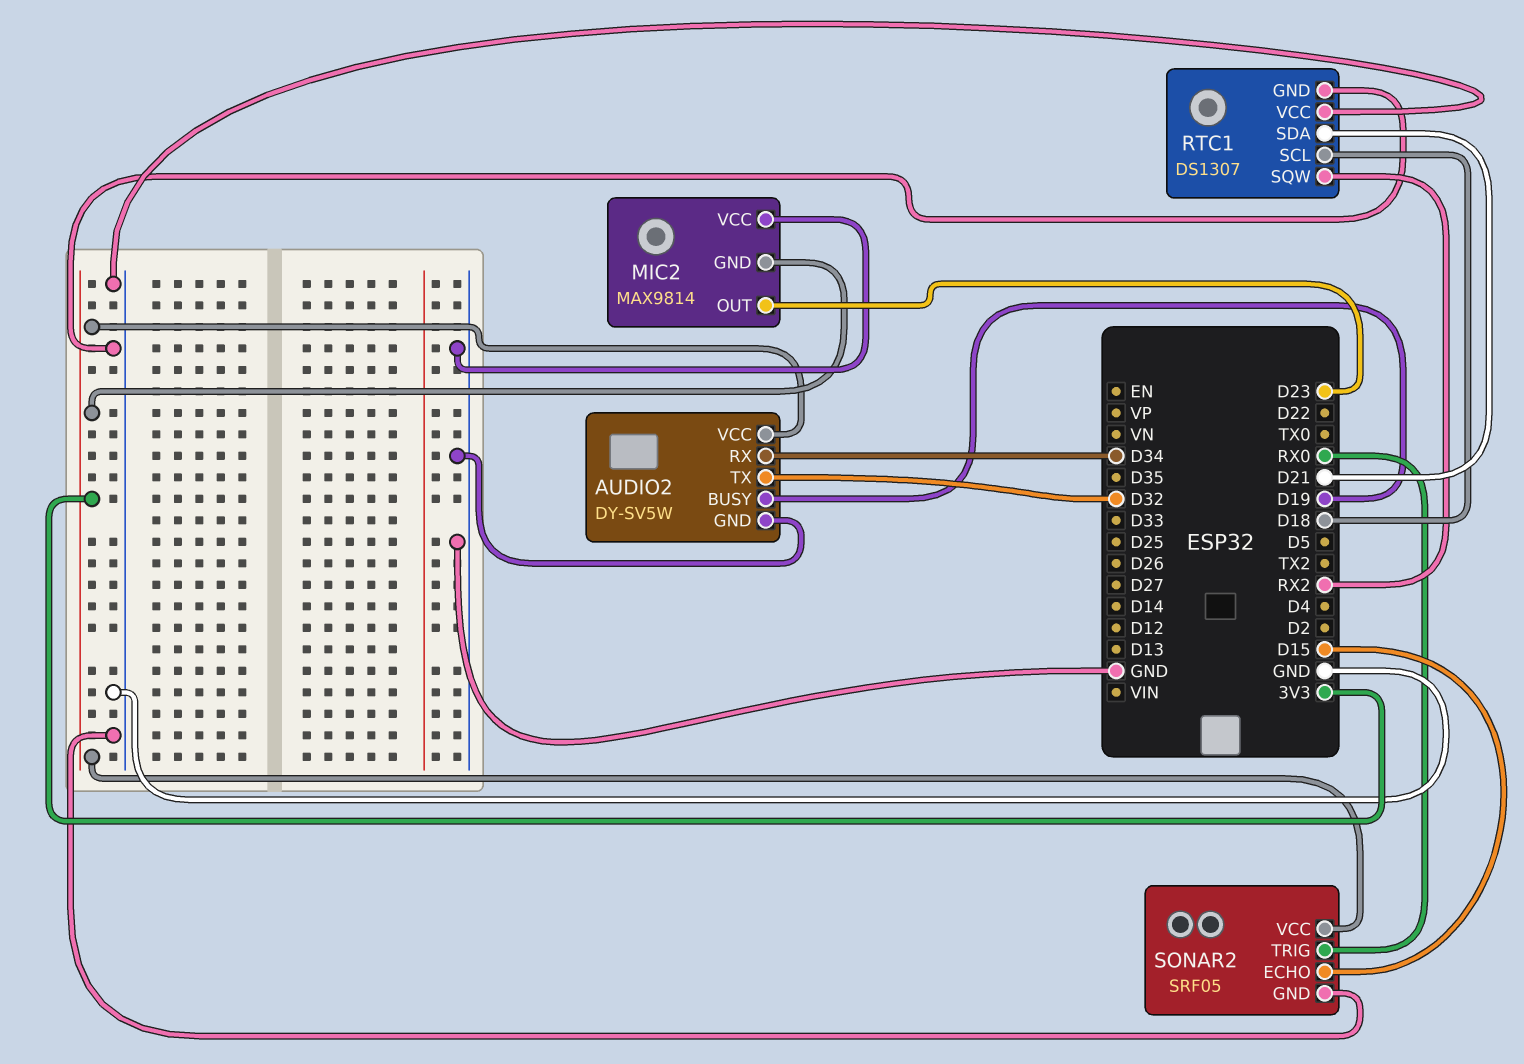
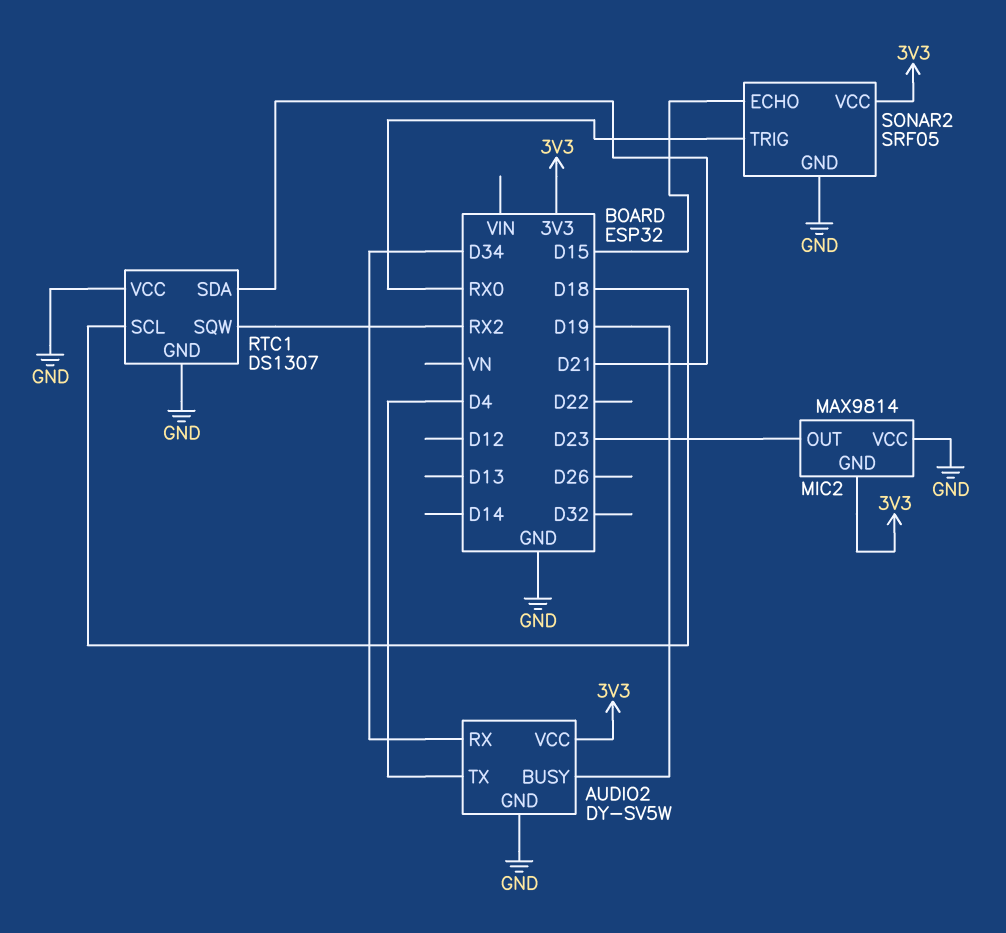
AUDIO2 pin TX: D32 -> D4

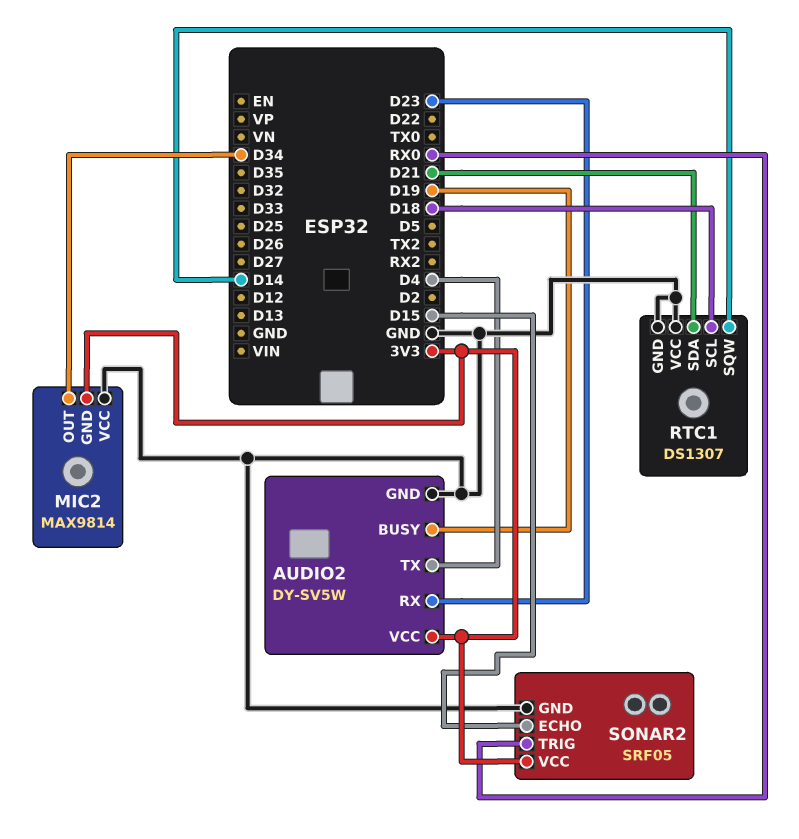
AUDIO2 pin RX: D34 -> D23
MIC2 pin OUT: D23 -> D34
RTC1 pin SQW: RX2 -> D14

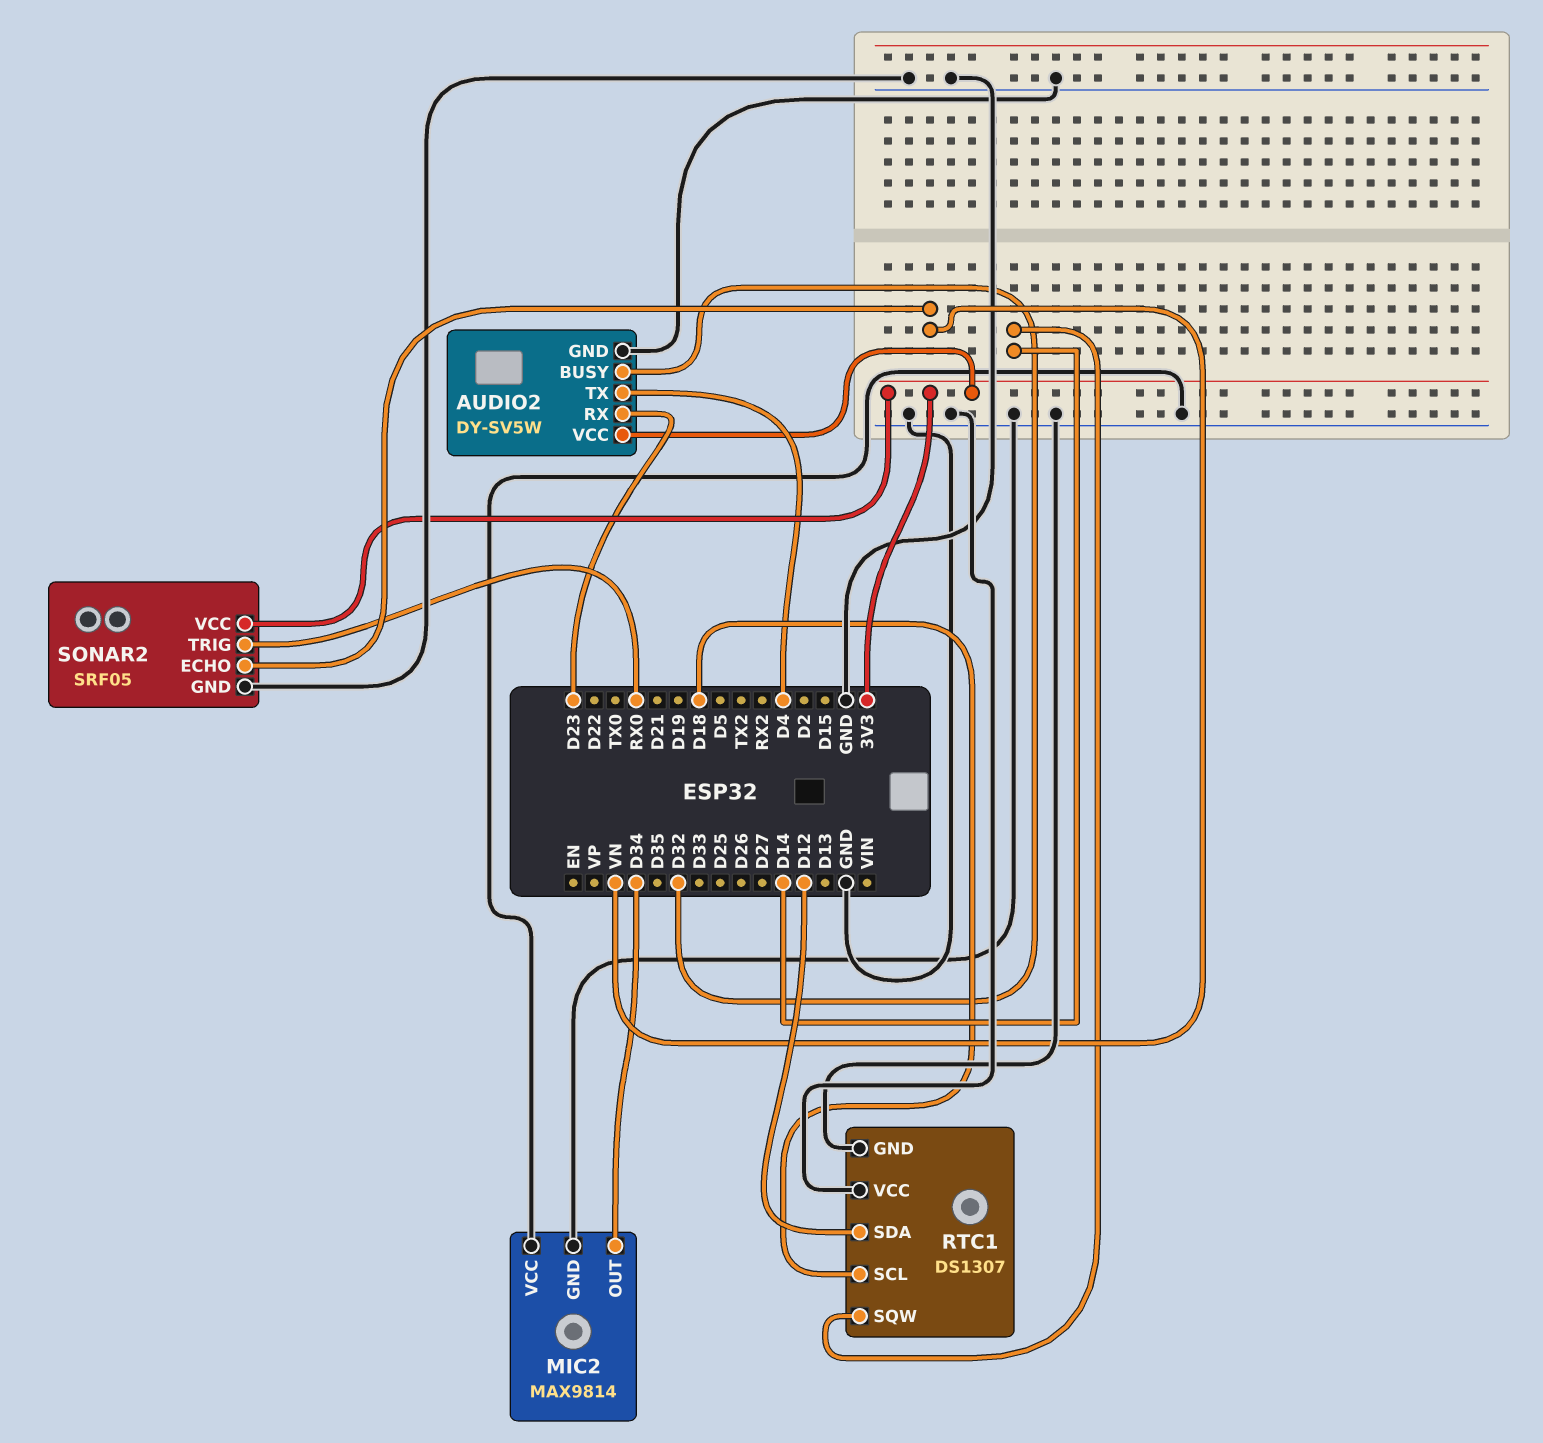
AUDIO2 pin BUSY: D19 -> D32
MIC2 pin GND: 3V3 -> GND
RTC1 pin SDA: D21 -> D12
SONAR2 pin ECHO: D15 -> VN

